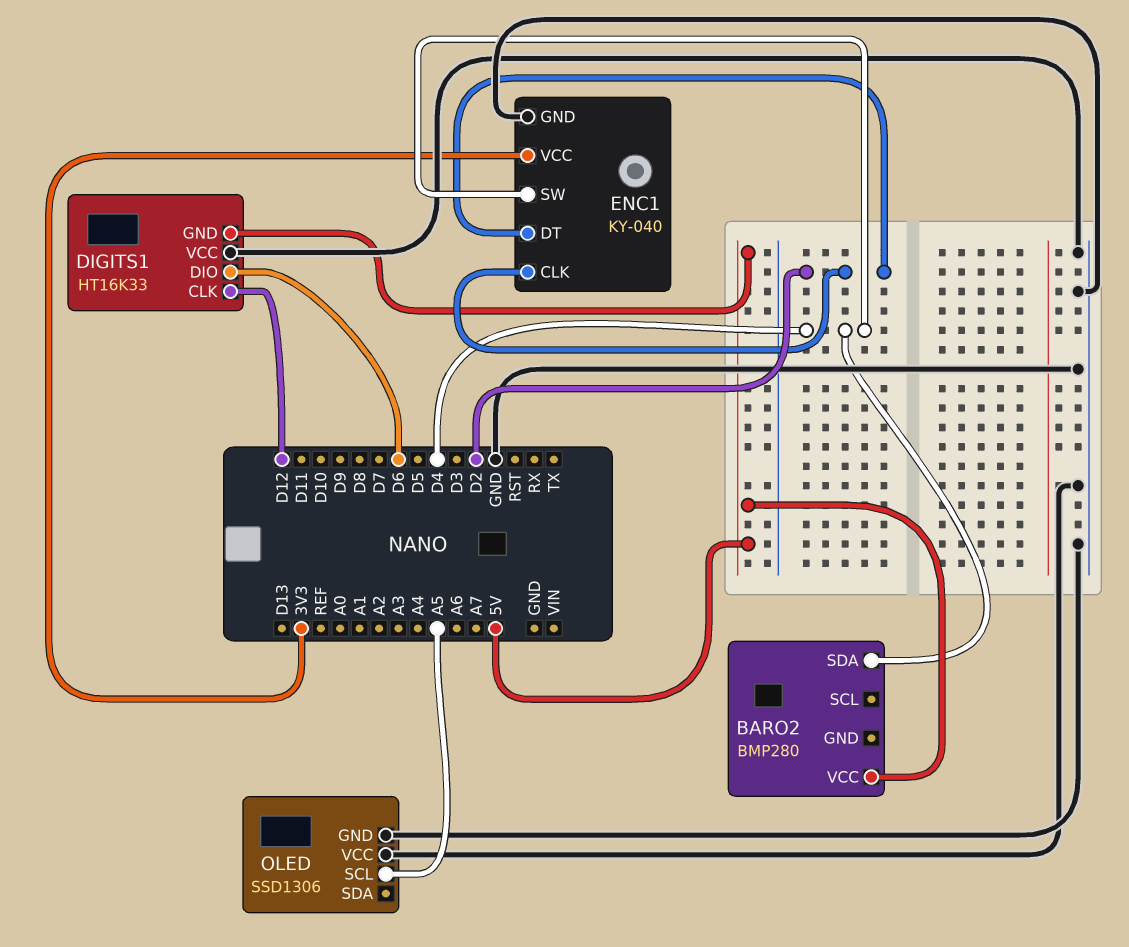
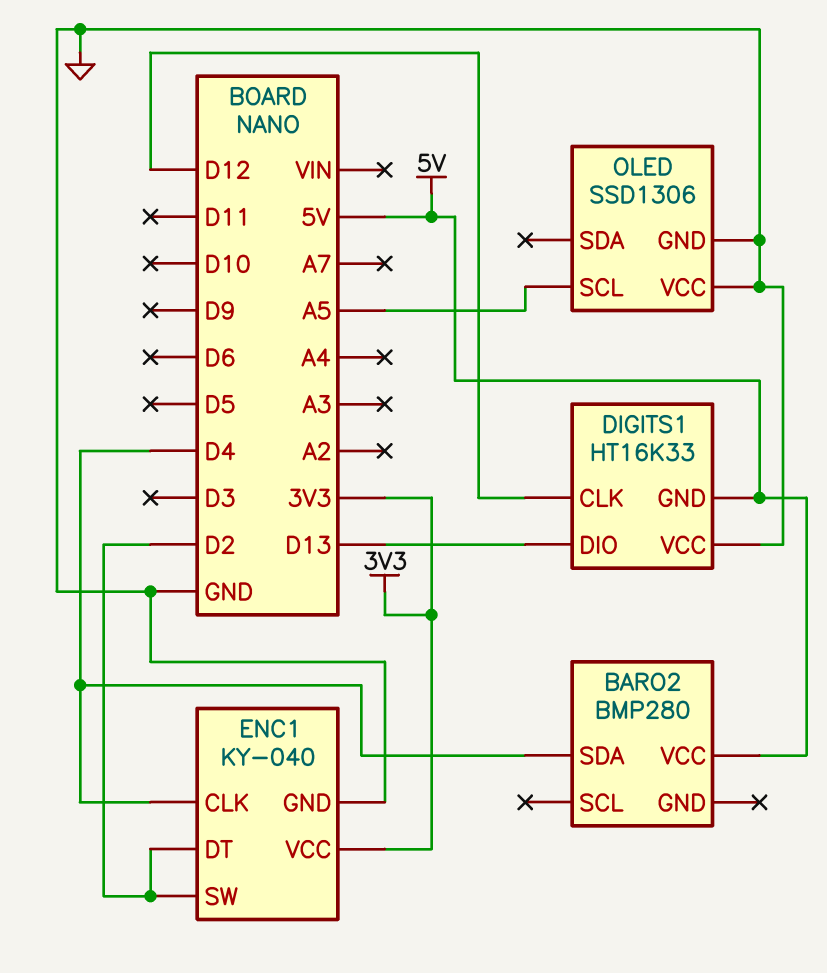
DIGITS1 pin DIO: D6 -> D13
ENC1 pin CLK: D2 -> D4
ENC1 pin SW: D4 -> D2

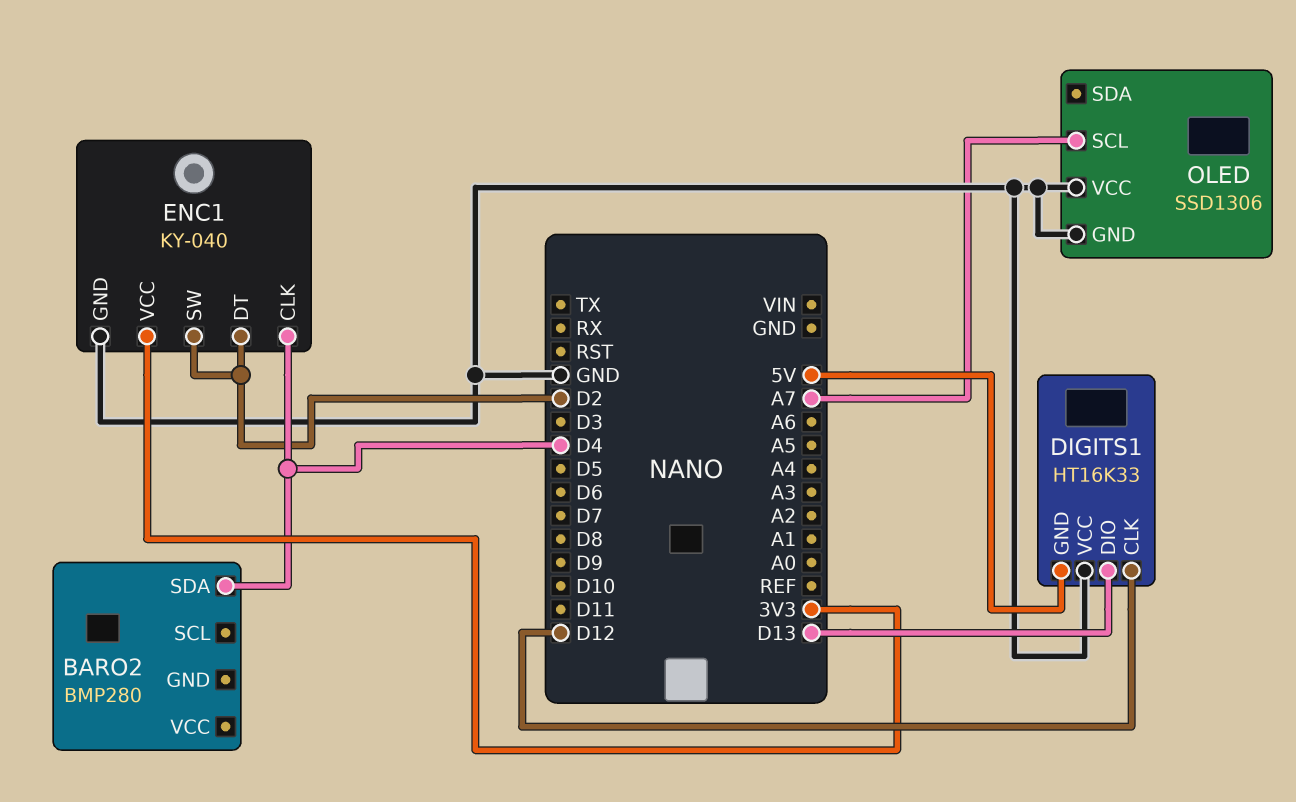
BARO2 pin VCC: 5V -> none
OLED pin SCL: A5 -> A7

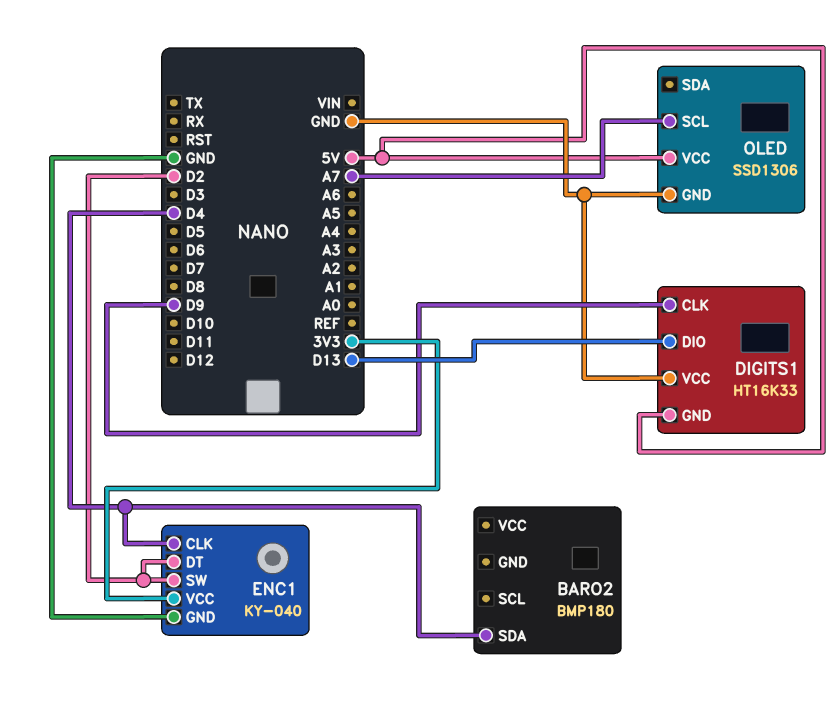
BARO2: BMP280 -> BMP180
DIGITS1 pin CLK: D12 -> D9
OLED pin VCC: GND -> 5V

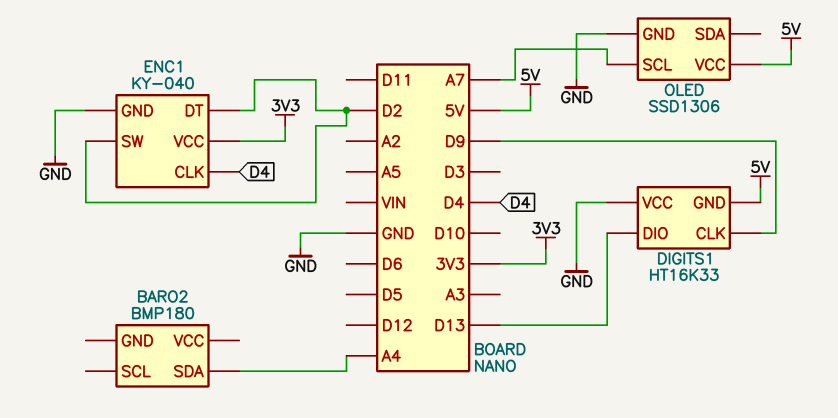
BARO2 pin SDA: D4 -> A4

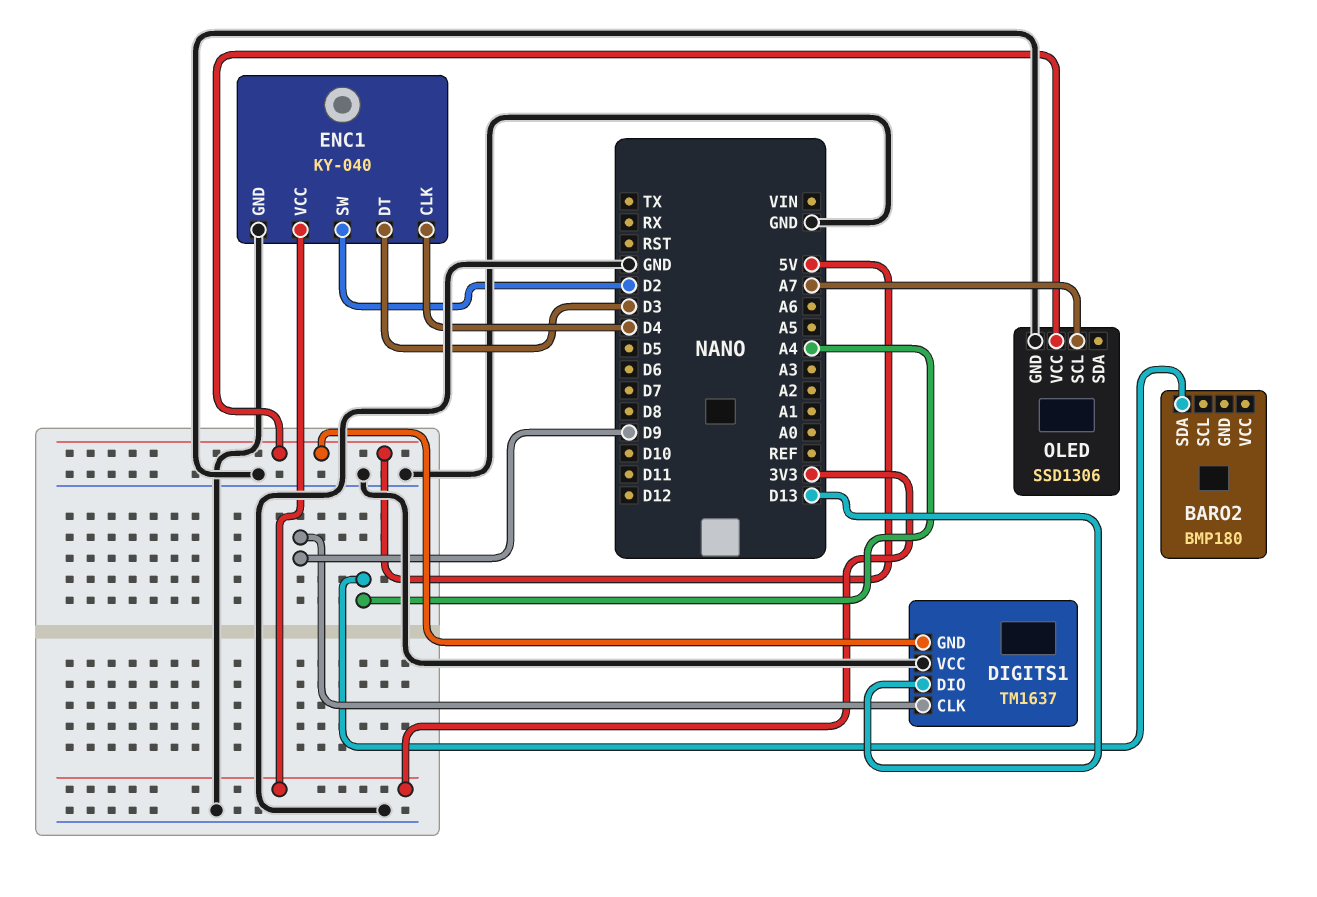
DIGITS1: HT16K33 -> TM1637
ENC1 pin DT: D2 -> D3

